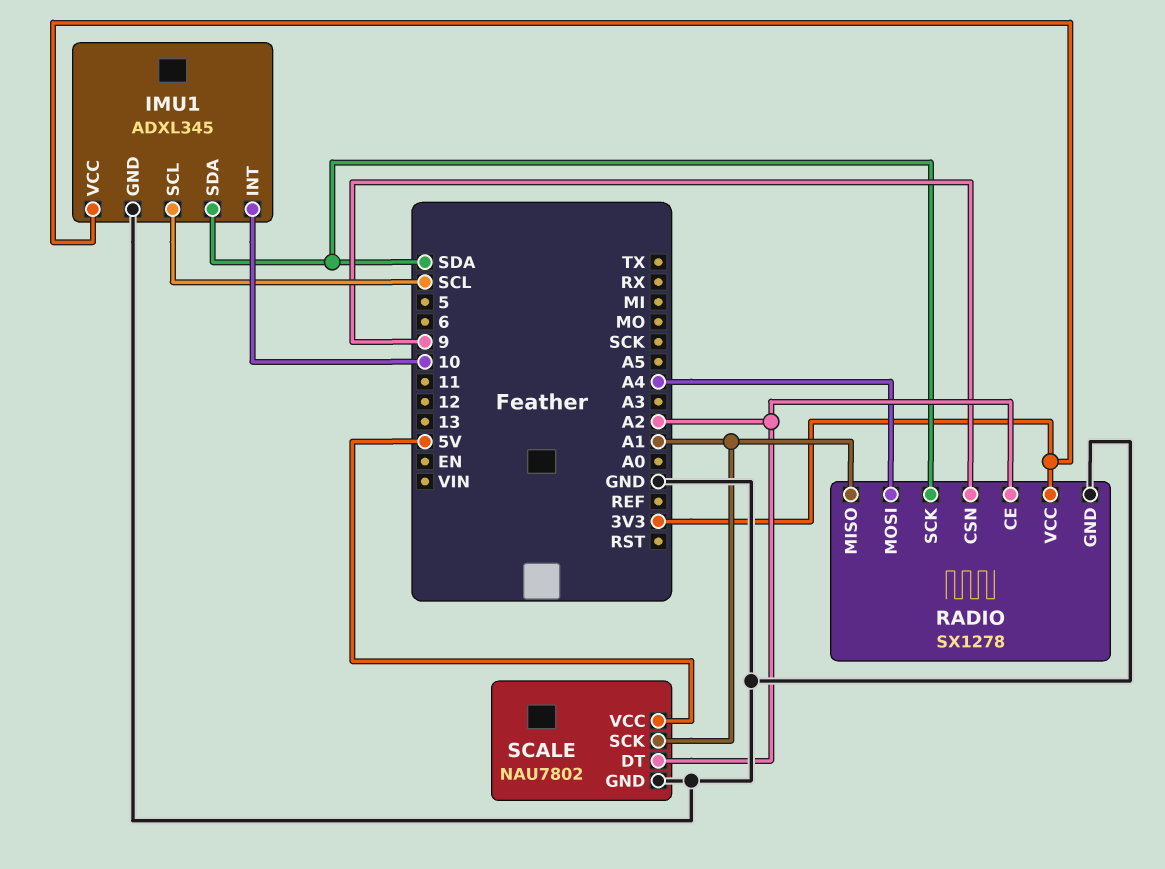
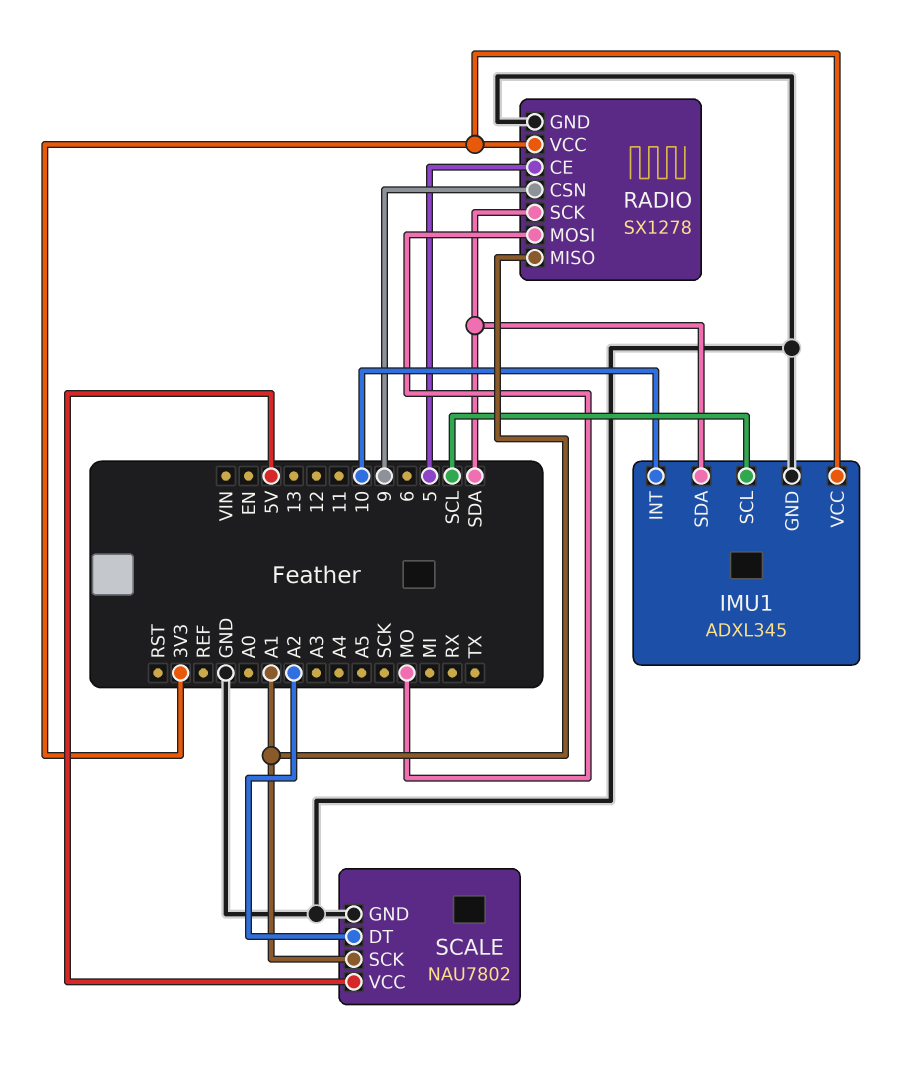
RADIO pin CE: A2 -> 5
RADIO pin MOSI: A4 -> MO

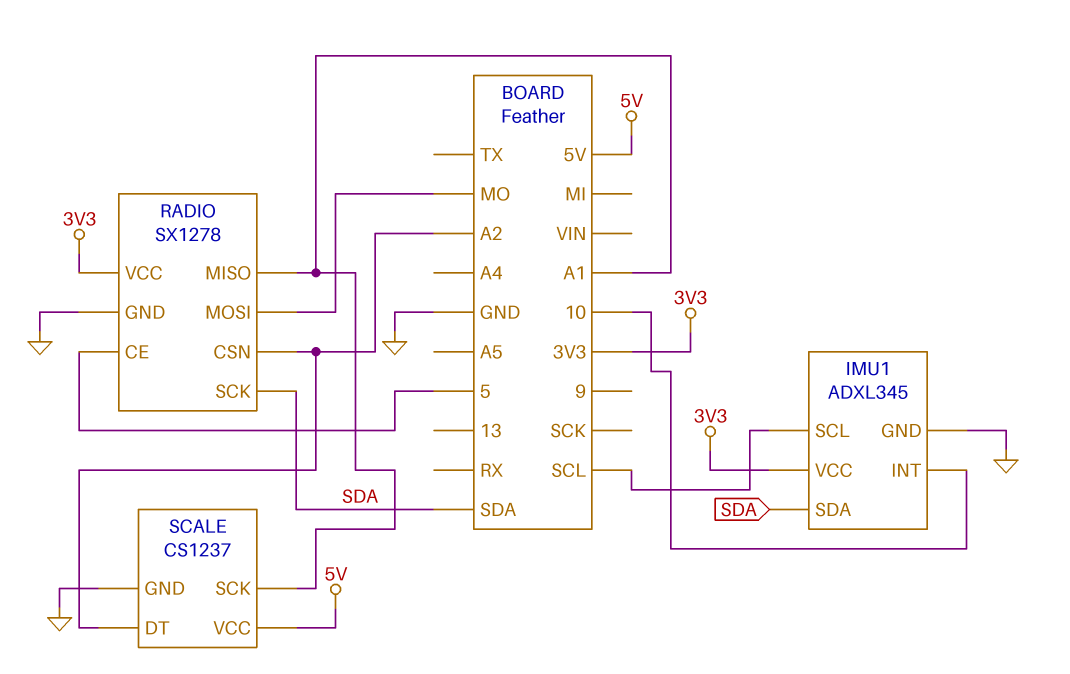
RADIO pin CSN: 9 -> A2
SCALE: NAU7802 -> CS1237

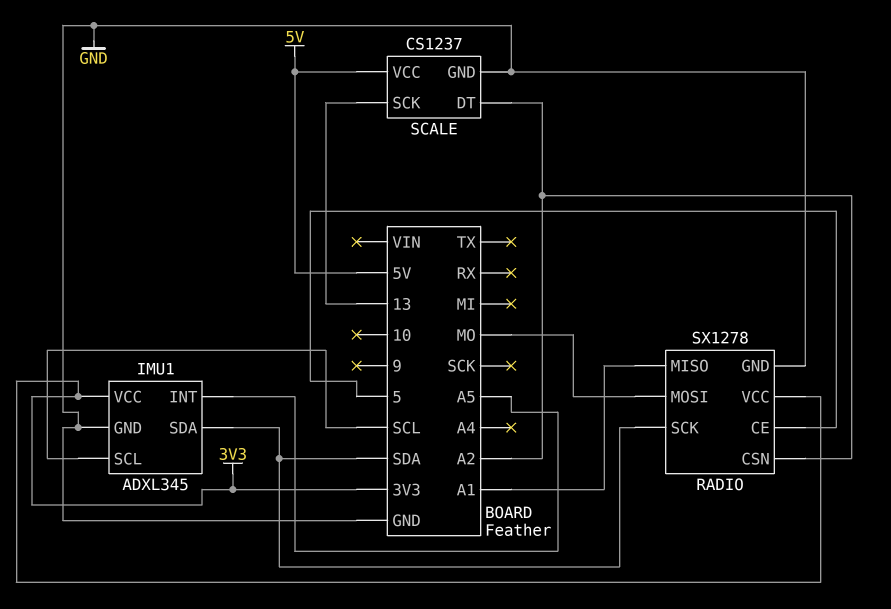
IMU1 pin INT: 10 -> A5
SCALE pin SCK: A1 -> 13

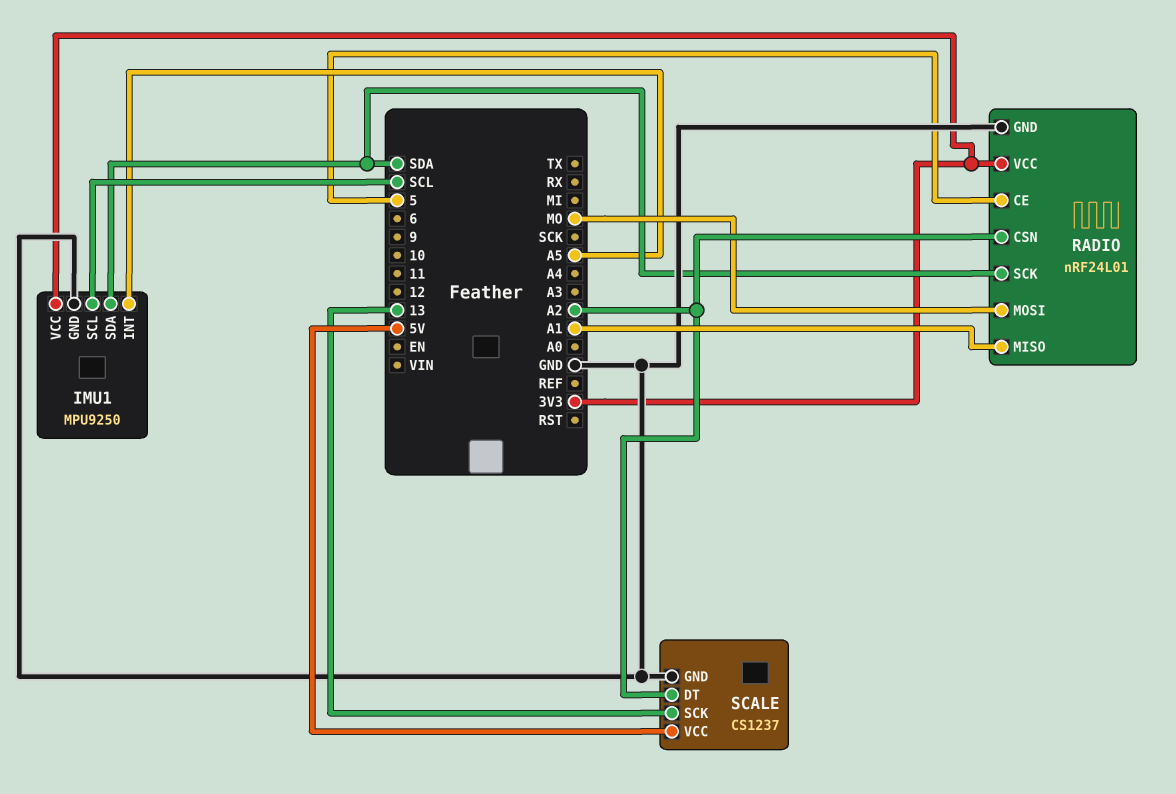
IMU1: ADXL345 -> MPU9250
RADIO: SX1278 -> nRF24L01

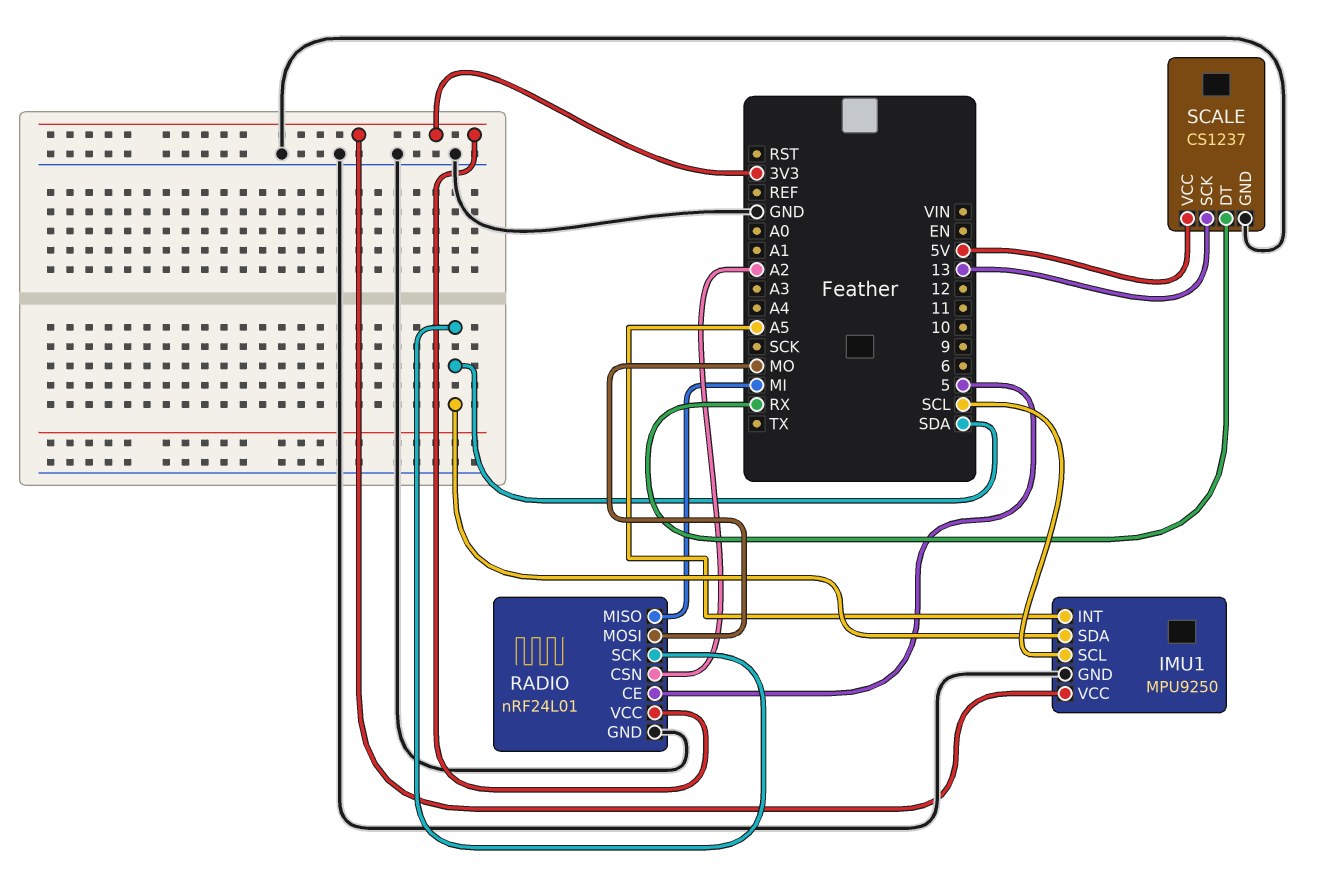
RADIO pin MISO: A1 -> MI
SCALE pin DT: A2 -> RX

